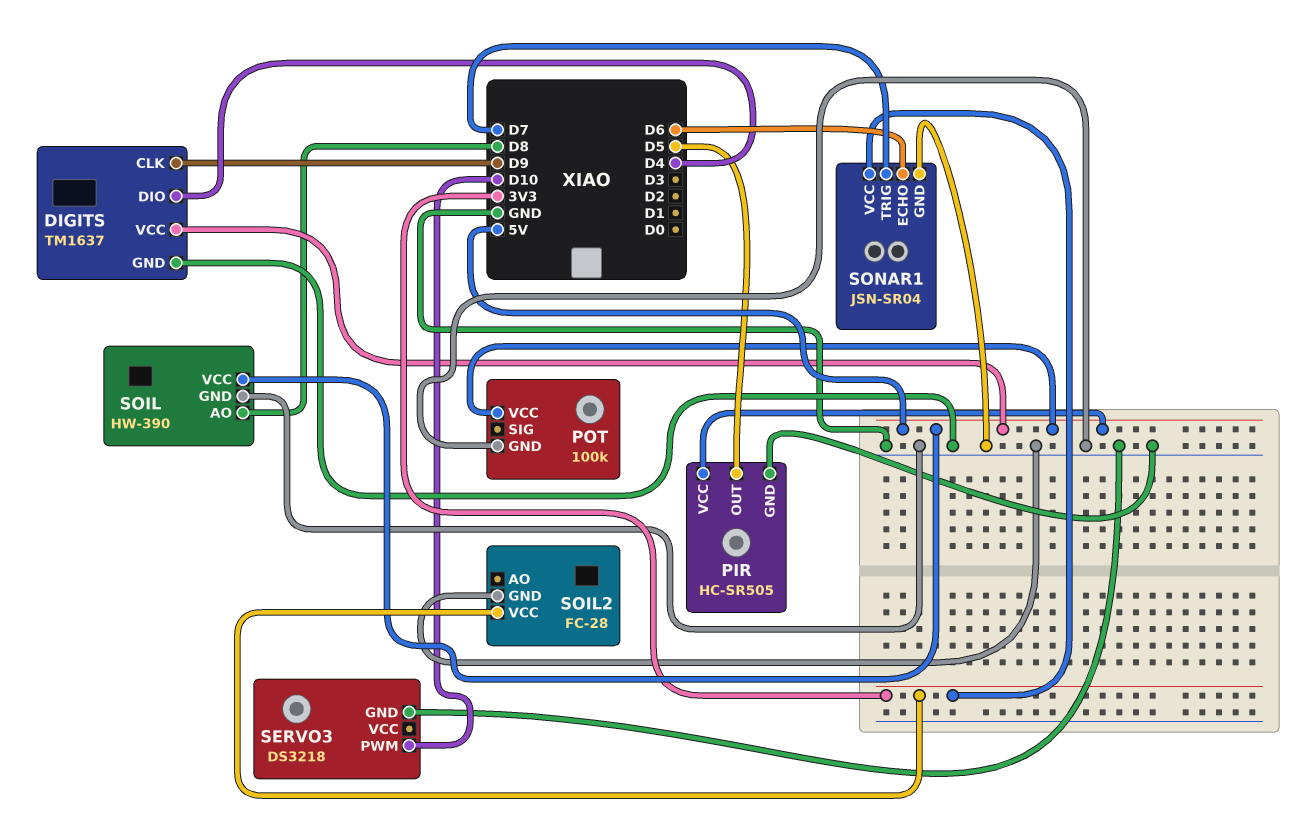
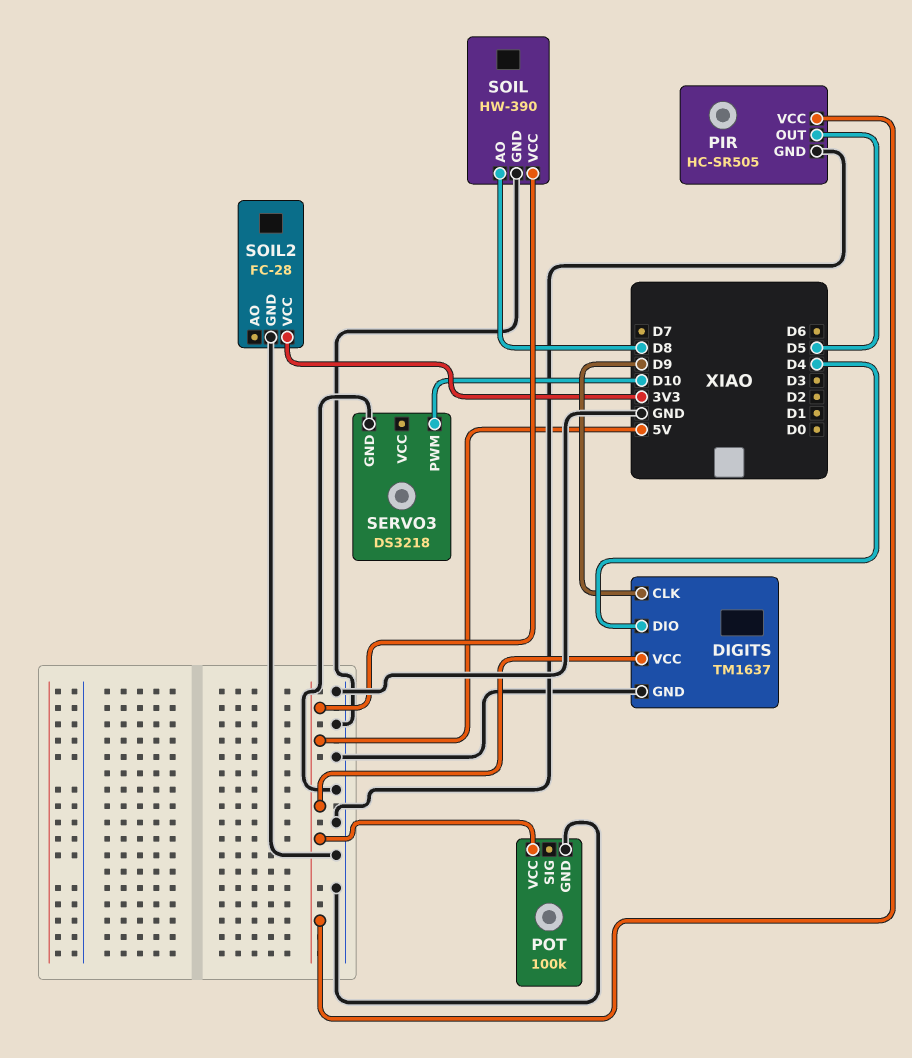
SONAR1: JSN-SR04 -> none
SONAR1 pin ECHO: D6 -> none
SONAR1 pin GND: GND -> none
SONAR1 pin TRIG: D7 -> none
SONAR1 pin VCC: 3V3 -> none

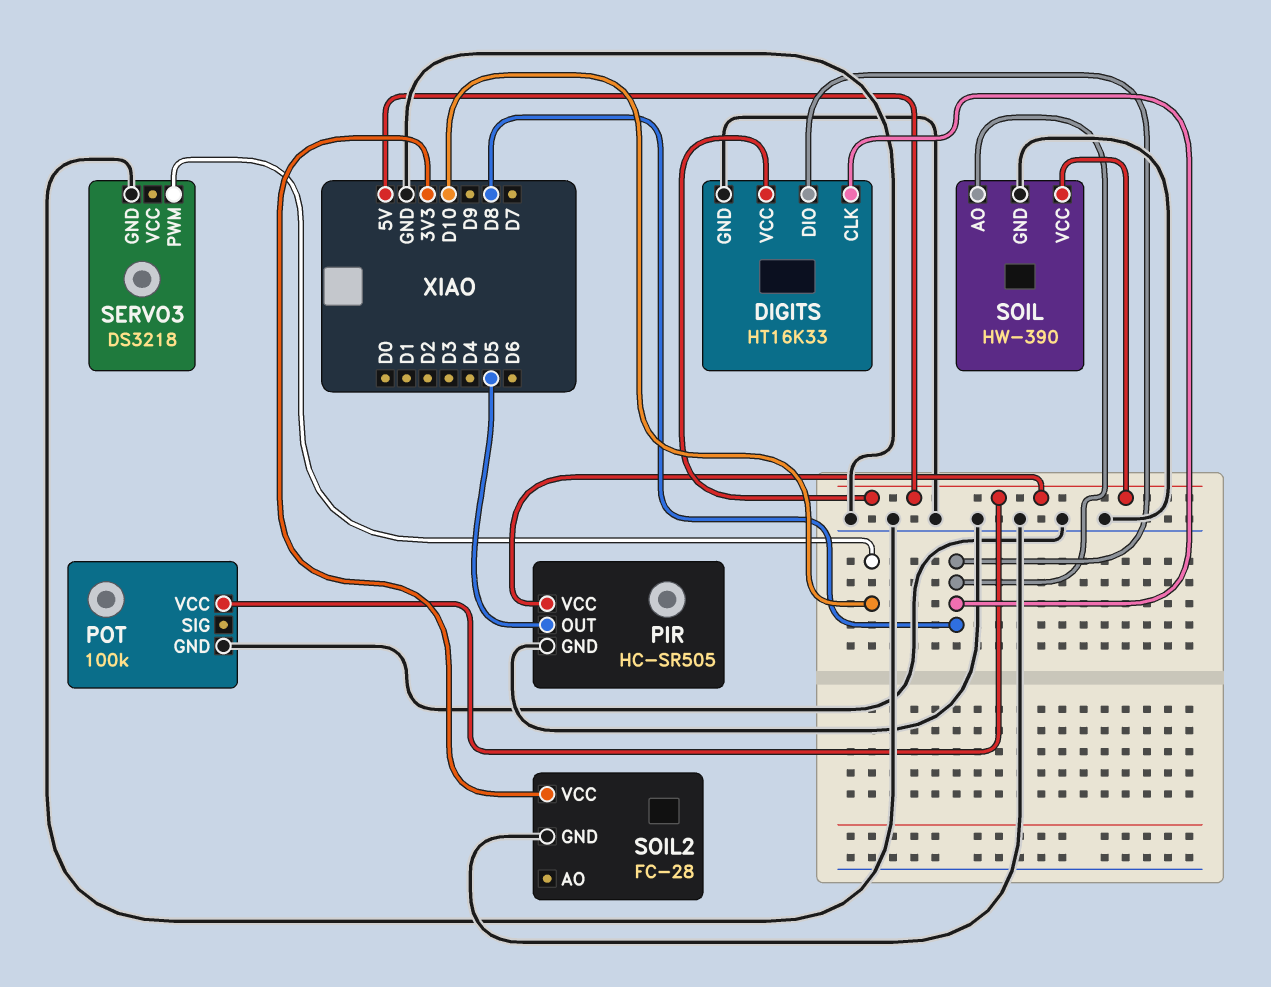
DIGITS: TM1637 -> HT16K33
DIGITS pin CLK: D9 -> D8
DIGITS pin DIO: D4 -> D8

